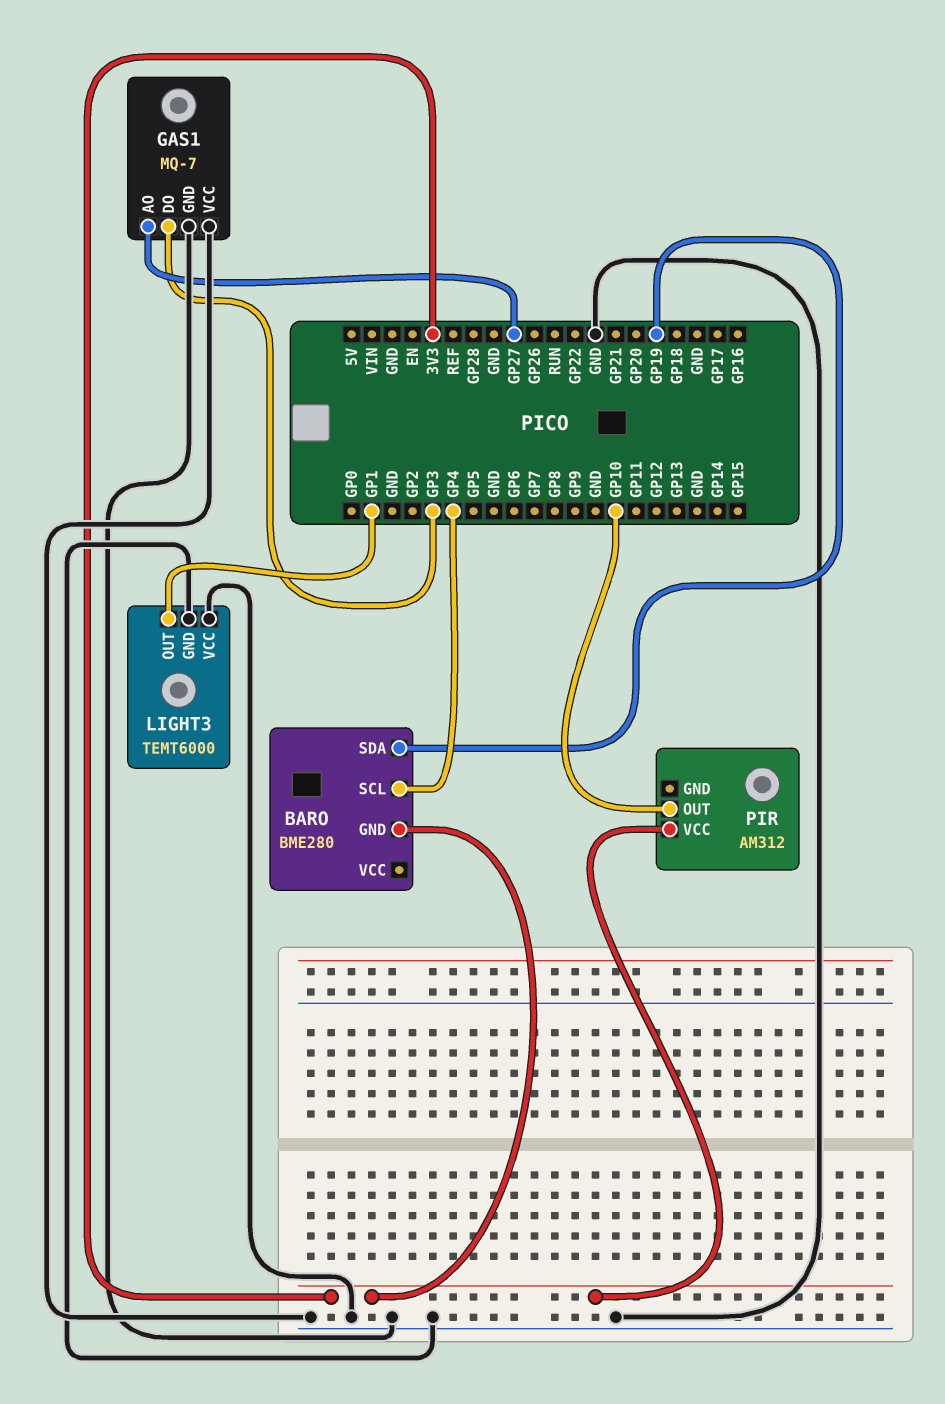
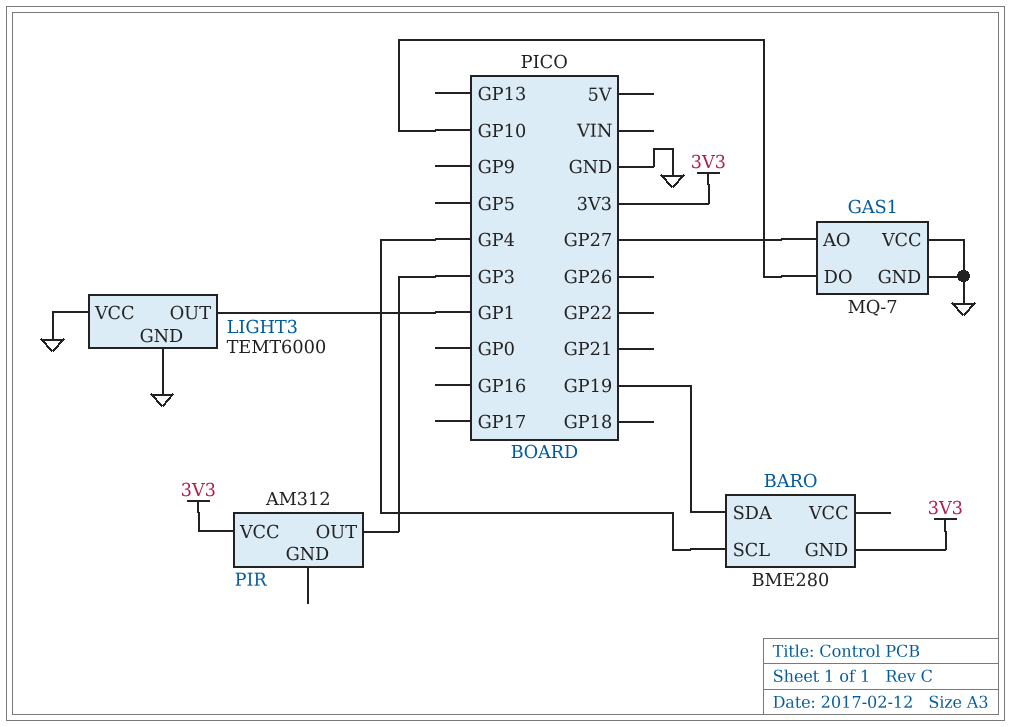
GAS1 pin DO: GP3 -> GP10
PIR pin OUT: GP10 -> GP3

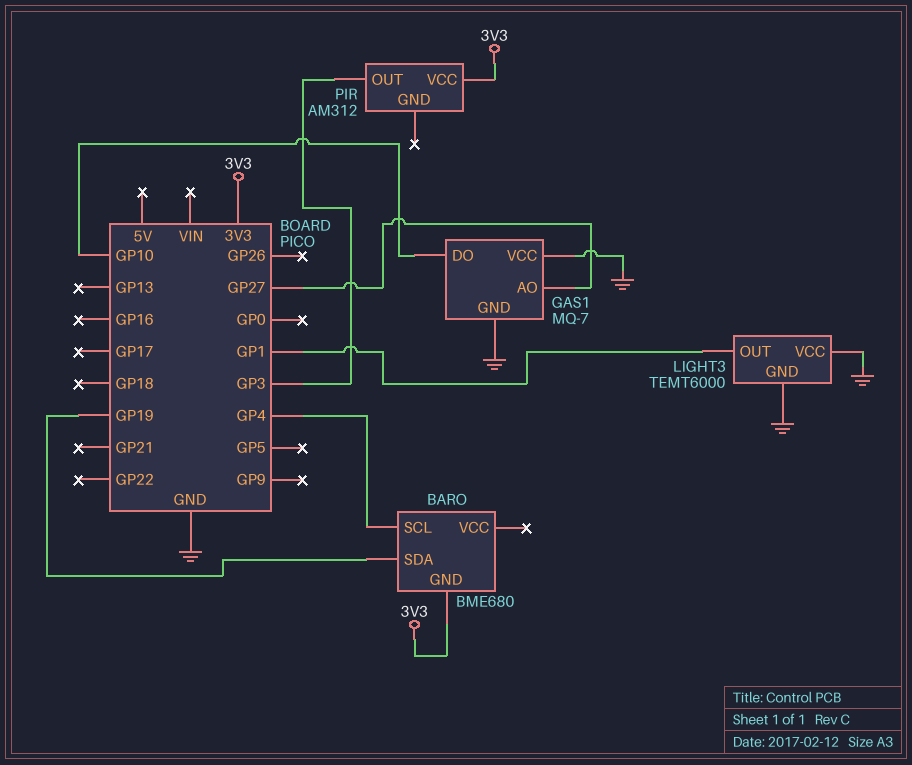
BARO: BME280 -> BME680

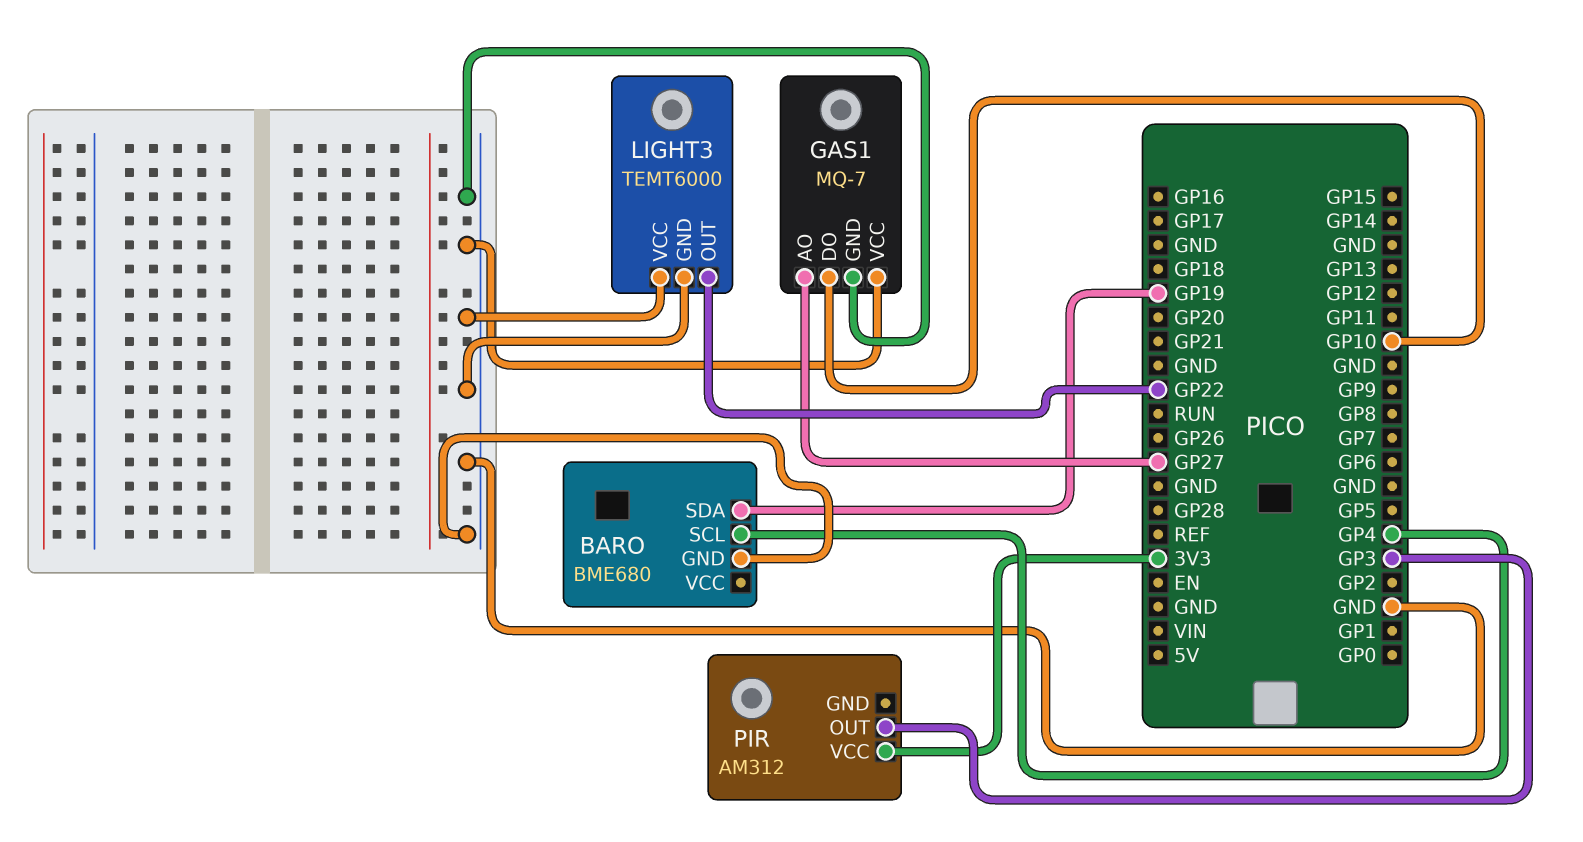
BARO pin GND: 3V3 -> GND
LIGHT3 pin OUT: GP1 -> GP22

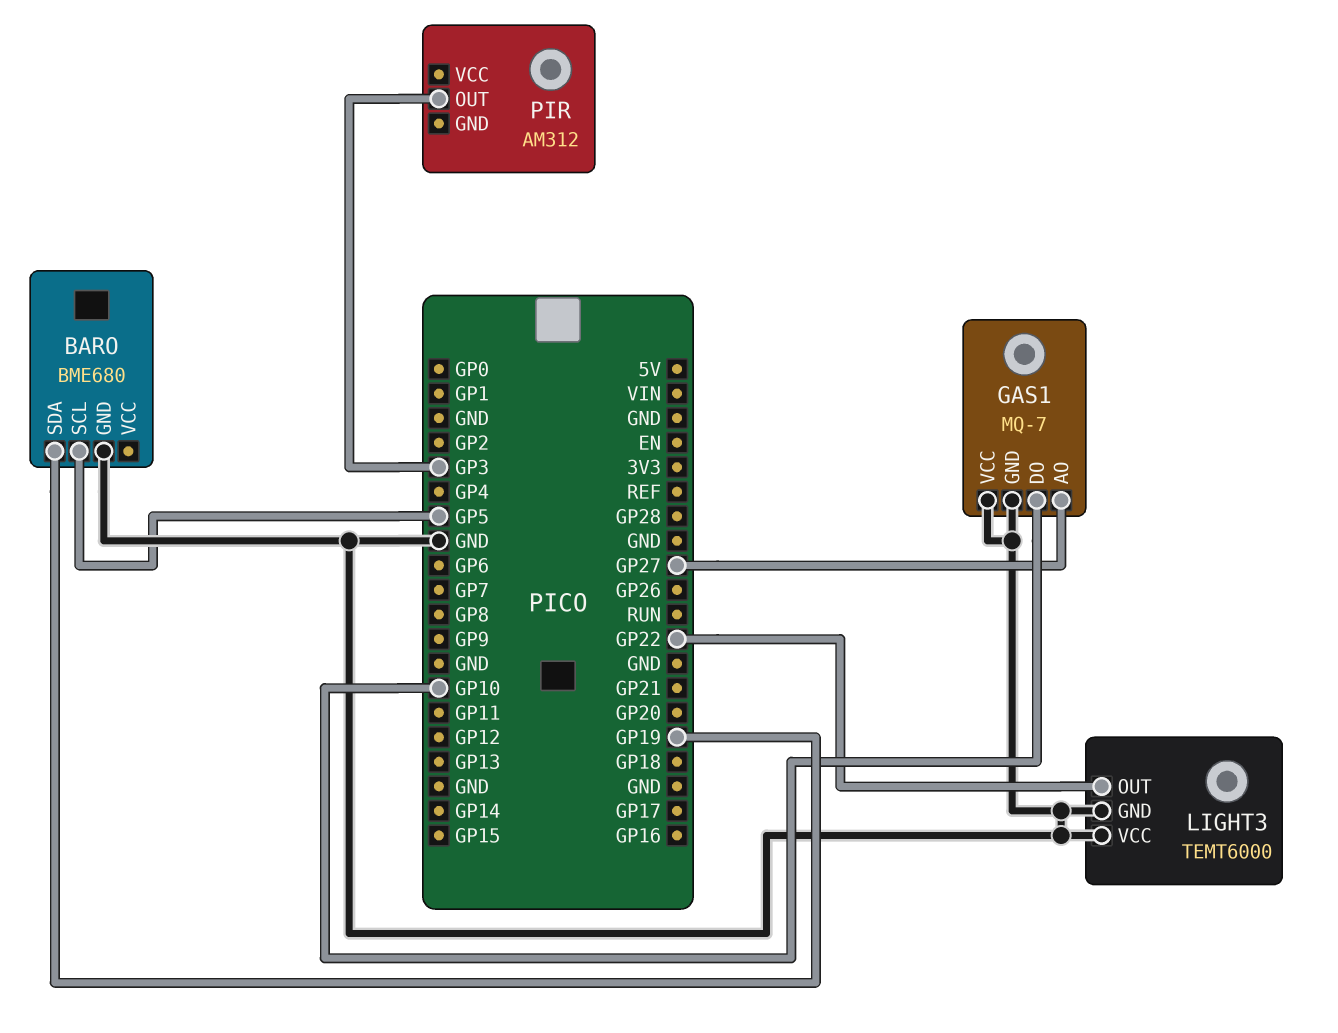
BARO pin SCL: GP4 -> GP5
PIR pin VCC: 3V3 -> none

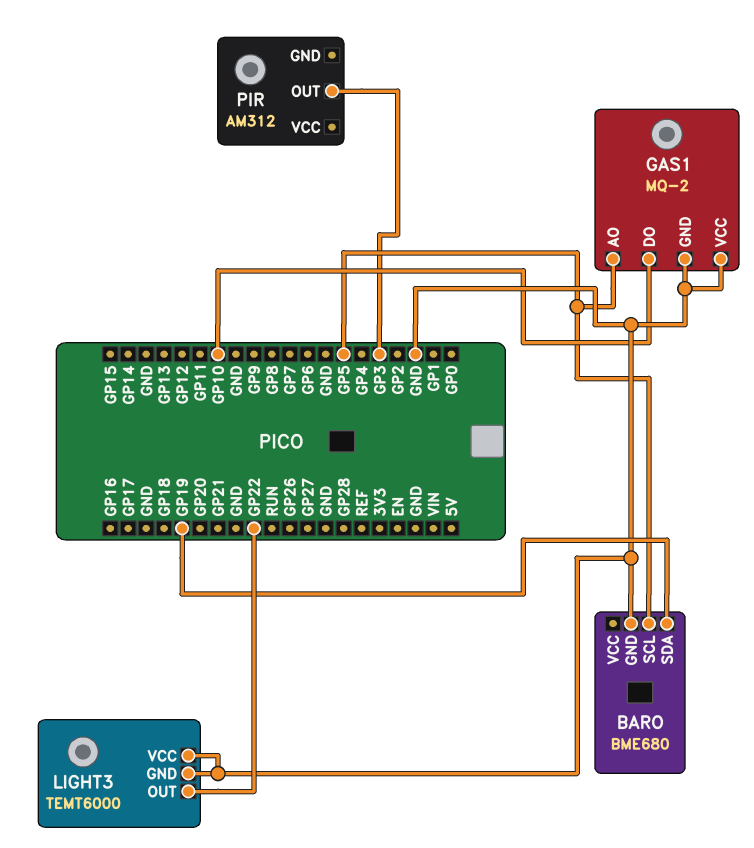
GAS1: MQ-7 -> MQ-2
GAS1 pin AO: GP27 -> GP5

